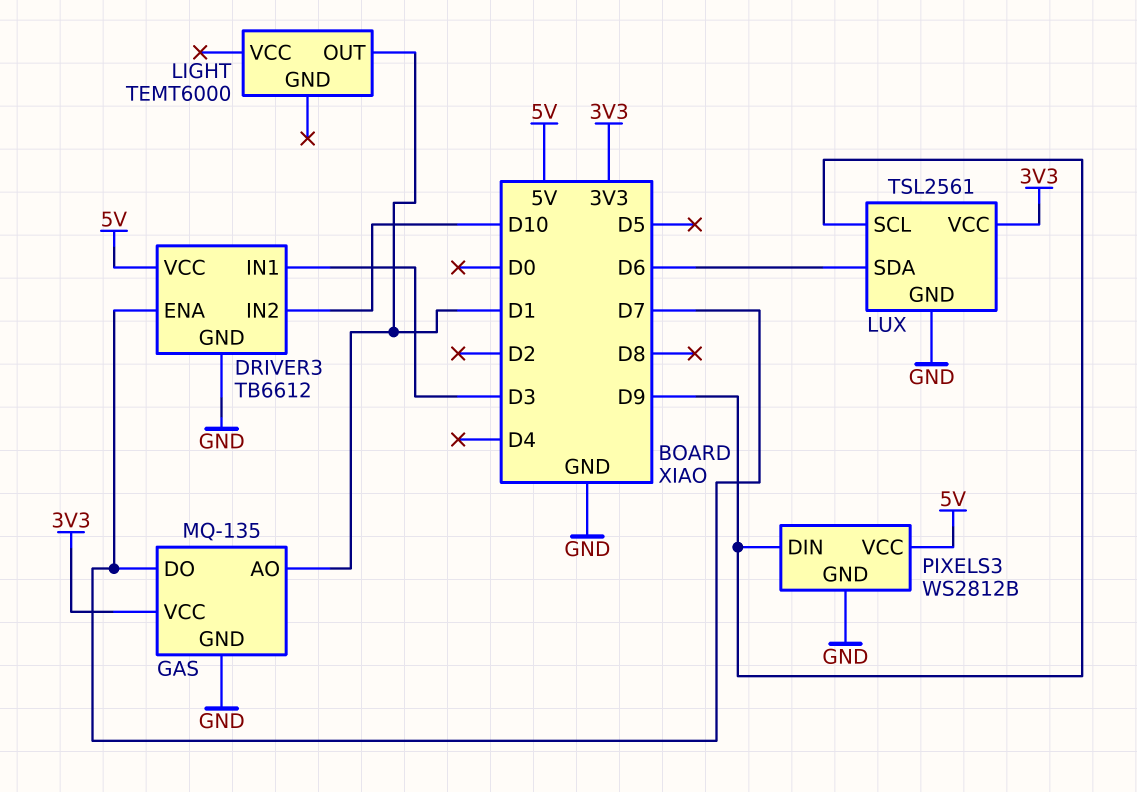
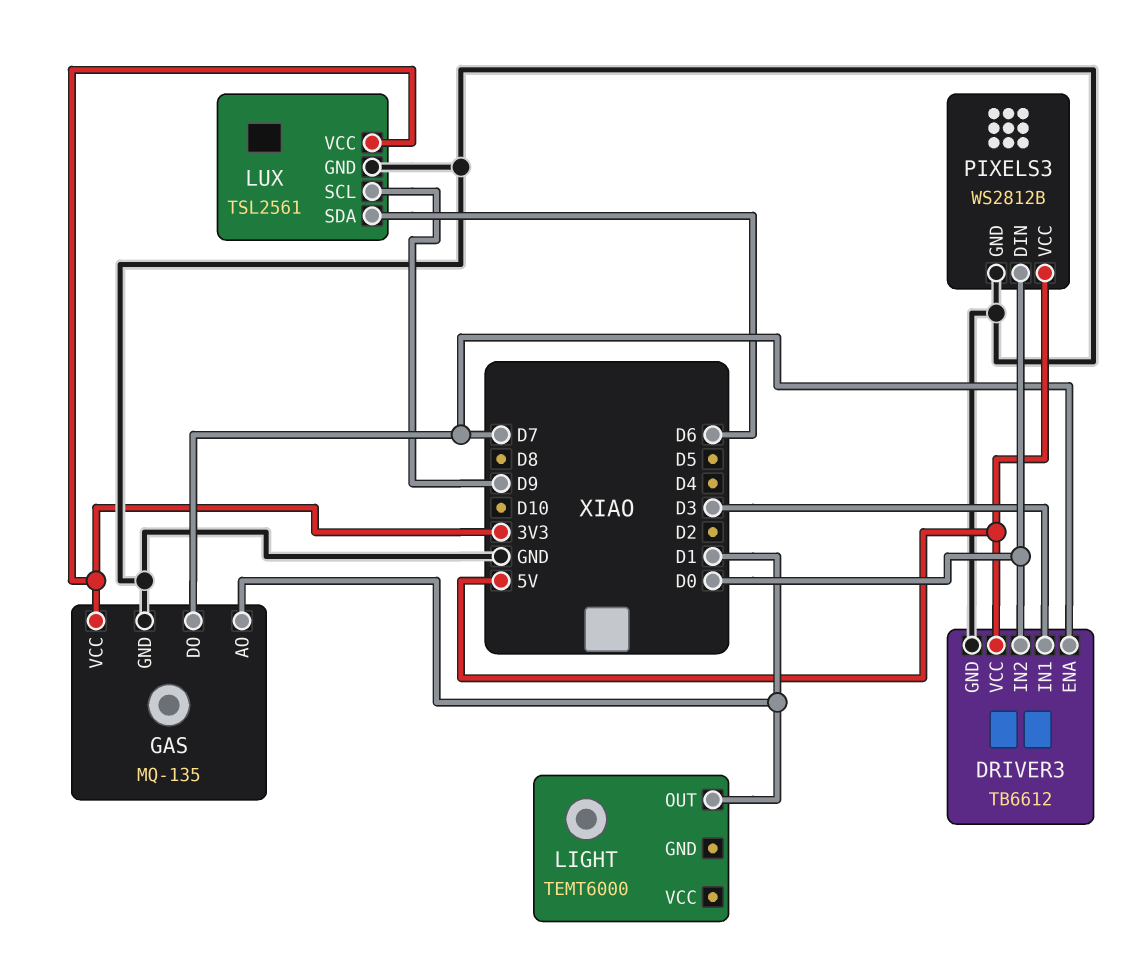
DRIVER3 pin IN2: D10 -> D0
PIXELS3 pin DIN: D9 -> D0

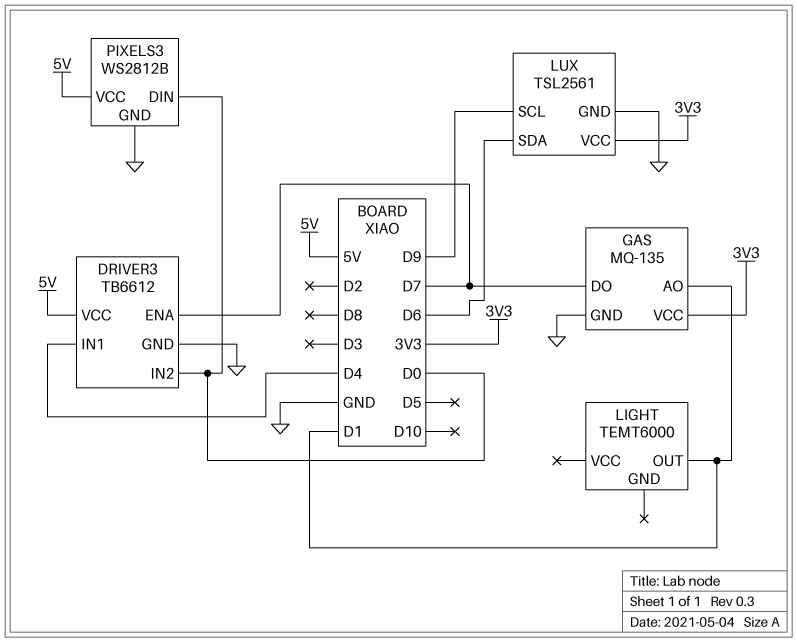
DRIVER3 pin IN1: D3 -> D4

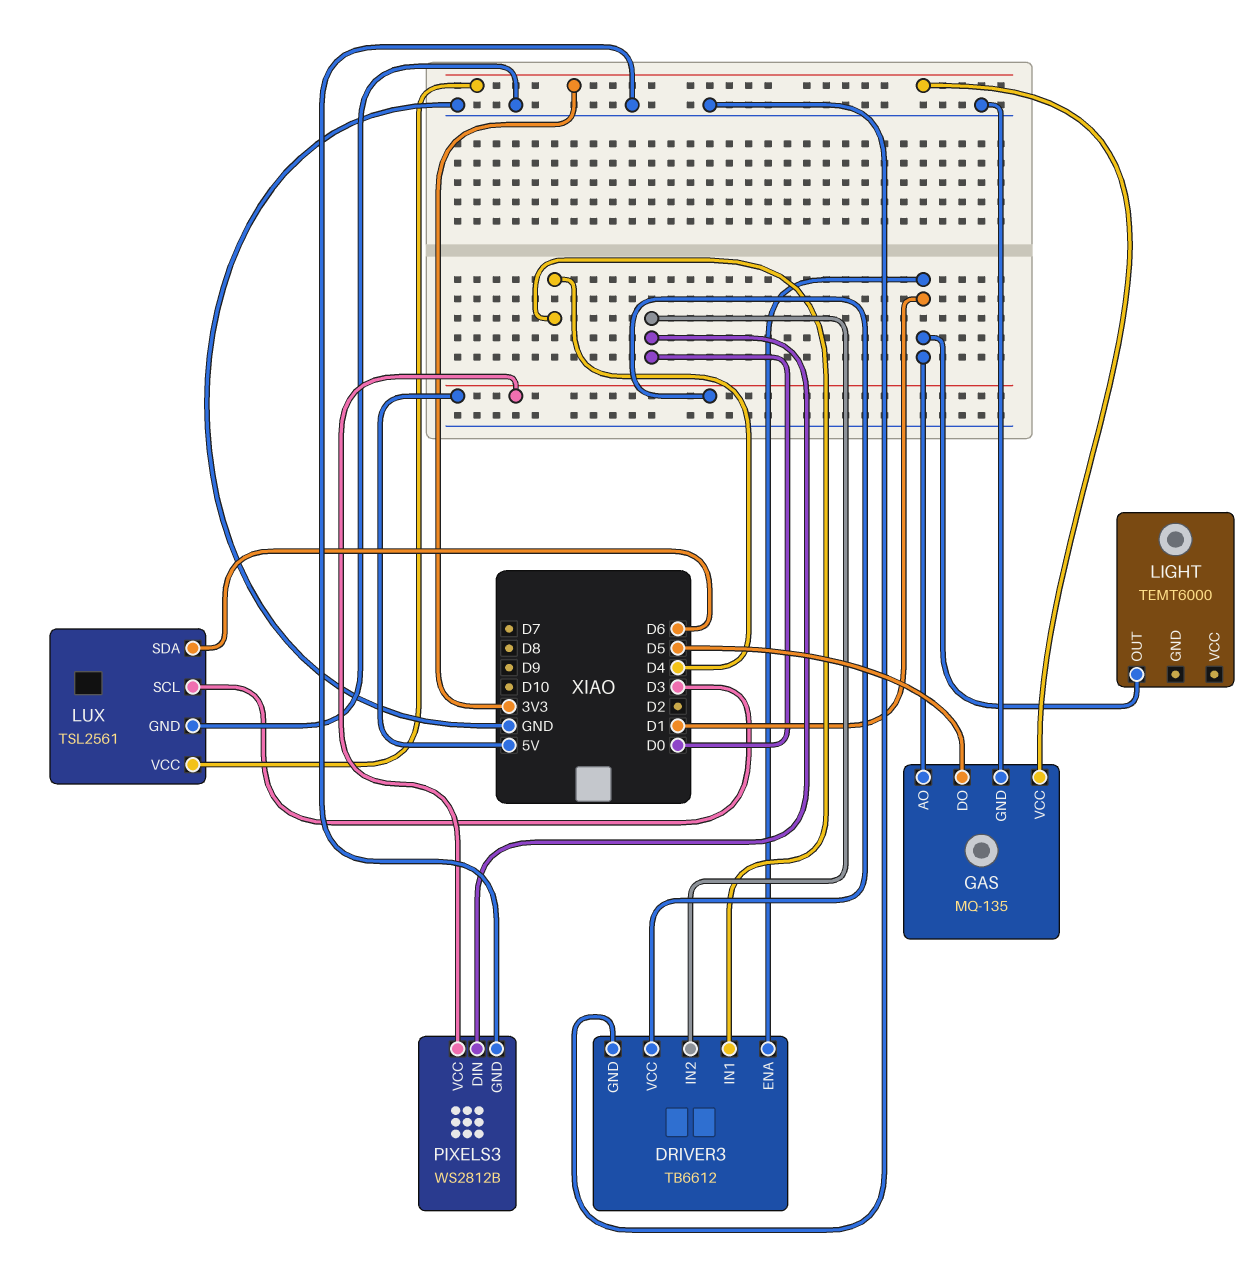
DRIVER3 pin ENA: D7 -> D1
GAS pin DO: D7 -> D5
LUX pin SCL: D9 -> D3

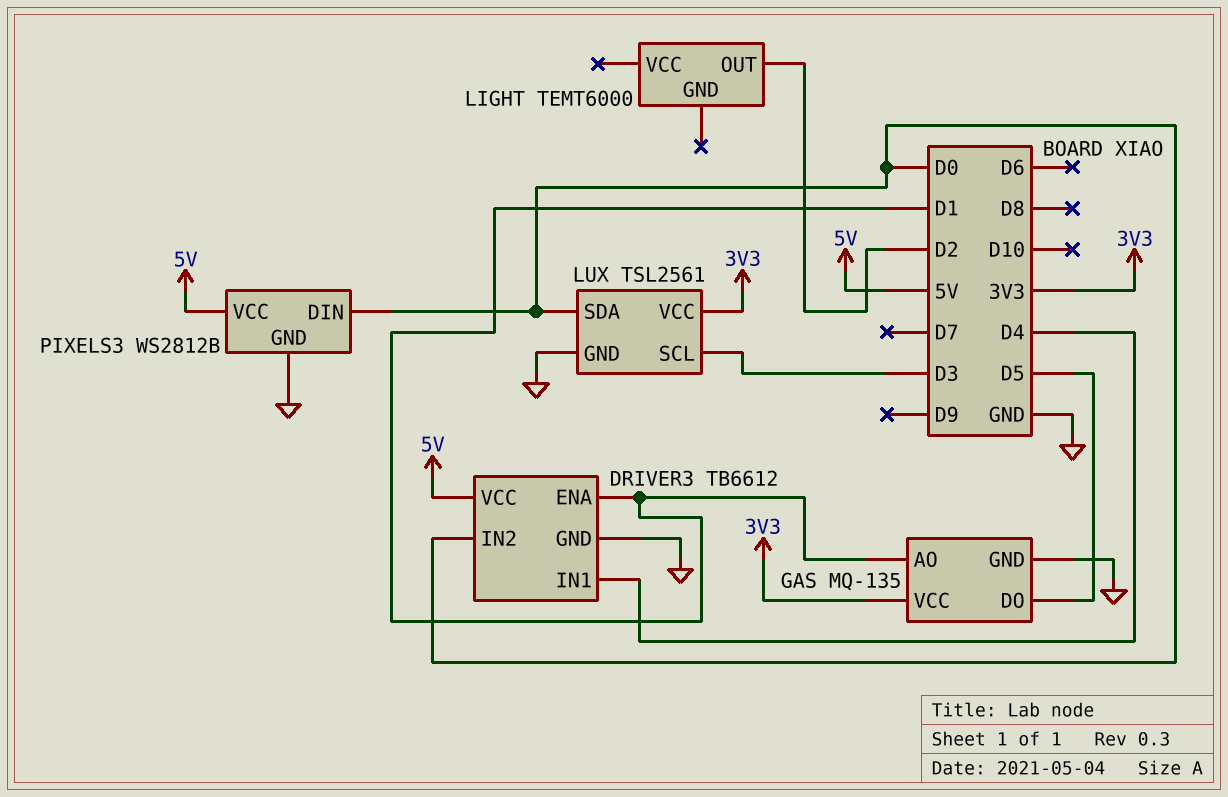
LIGHT pin OUT: D1 -> D2
LUX pin SDA: D6 -> D0

